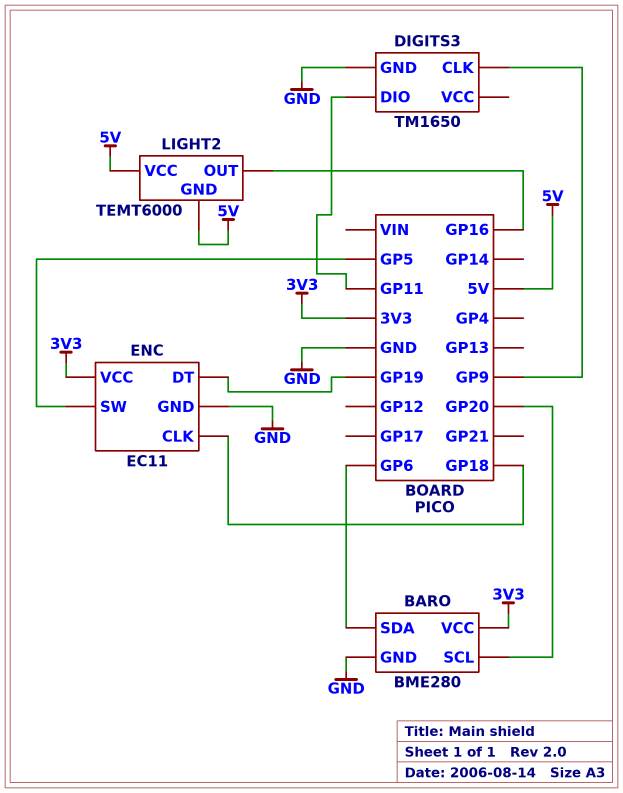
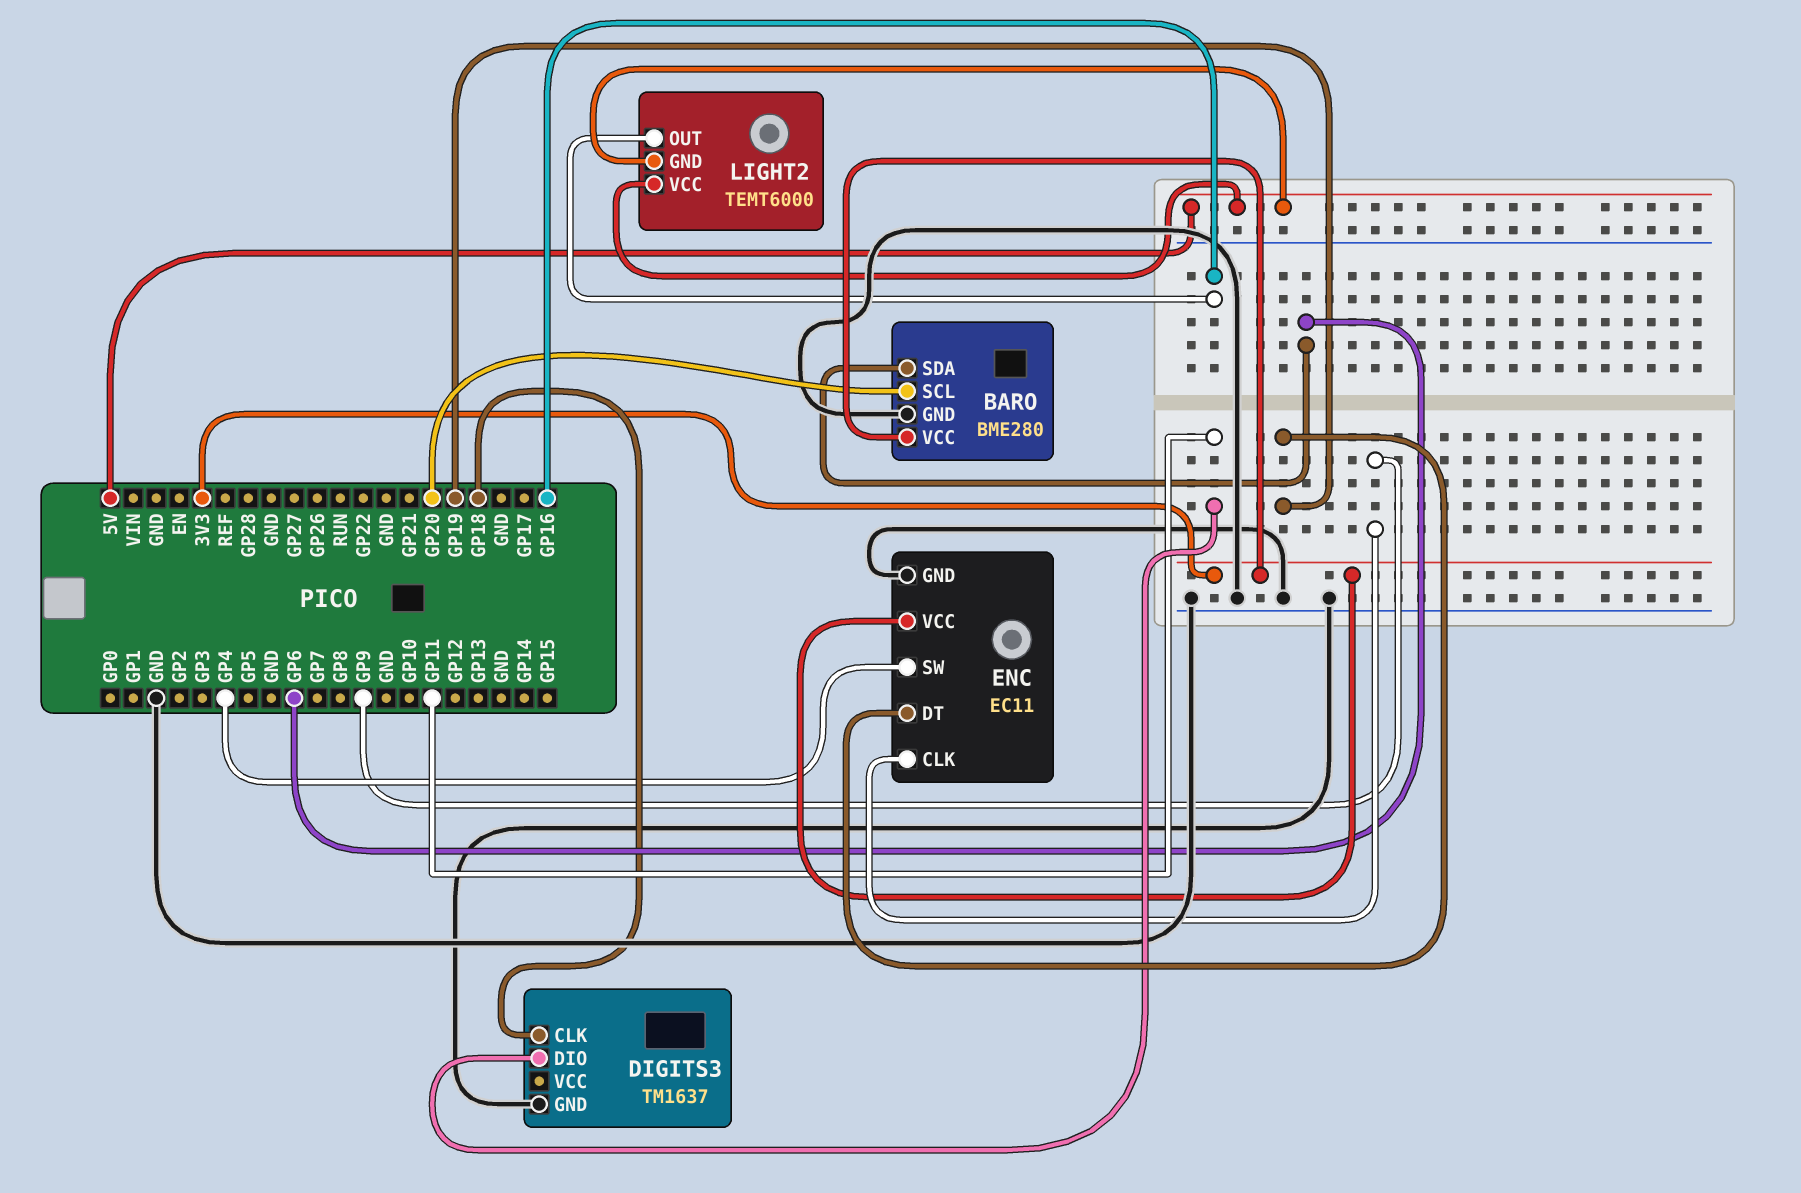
DIGITS3: TM1650 -> TM1637
DIGITS3 pin CLK: GP9 -> GP18
ENC pin CLK: GP18 -> GP9
ENC pin SW: GP5 -> GP4

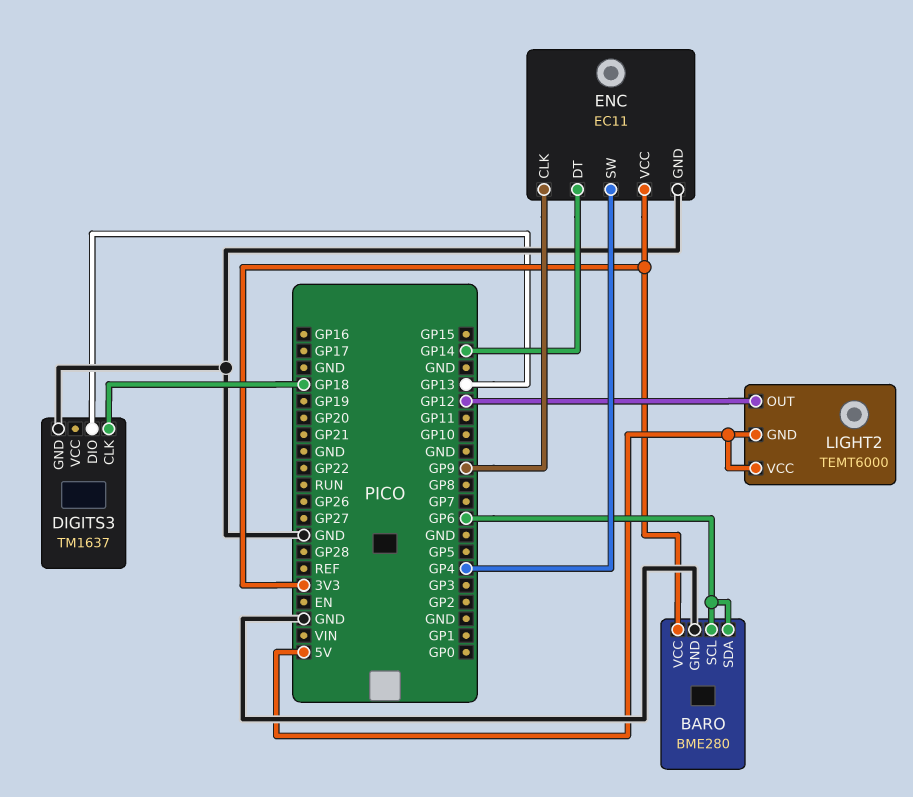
BARO pin SCL: GP20 -> GP6
DIGITS3 pin DIO: GP11 -> GP13
ENC pin DT: GP19 -> GP14
LIGHT2 pin OUT: GP16 -> GP12

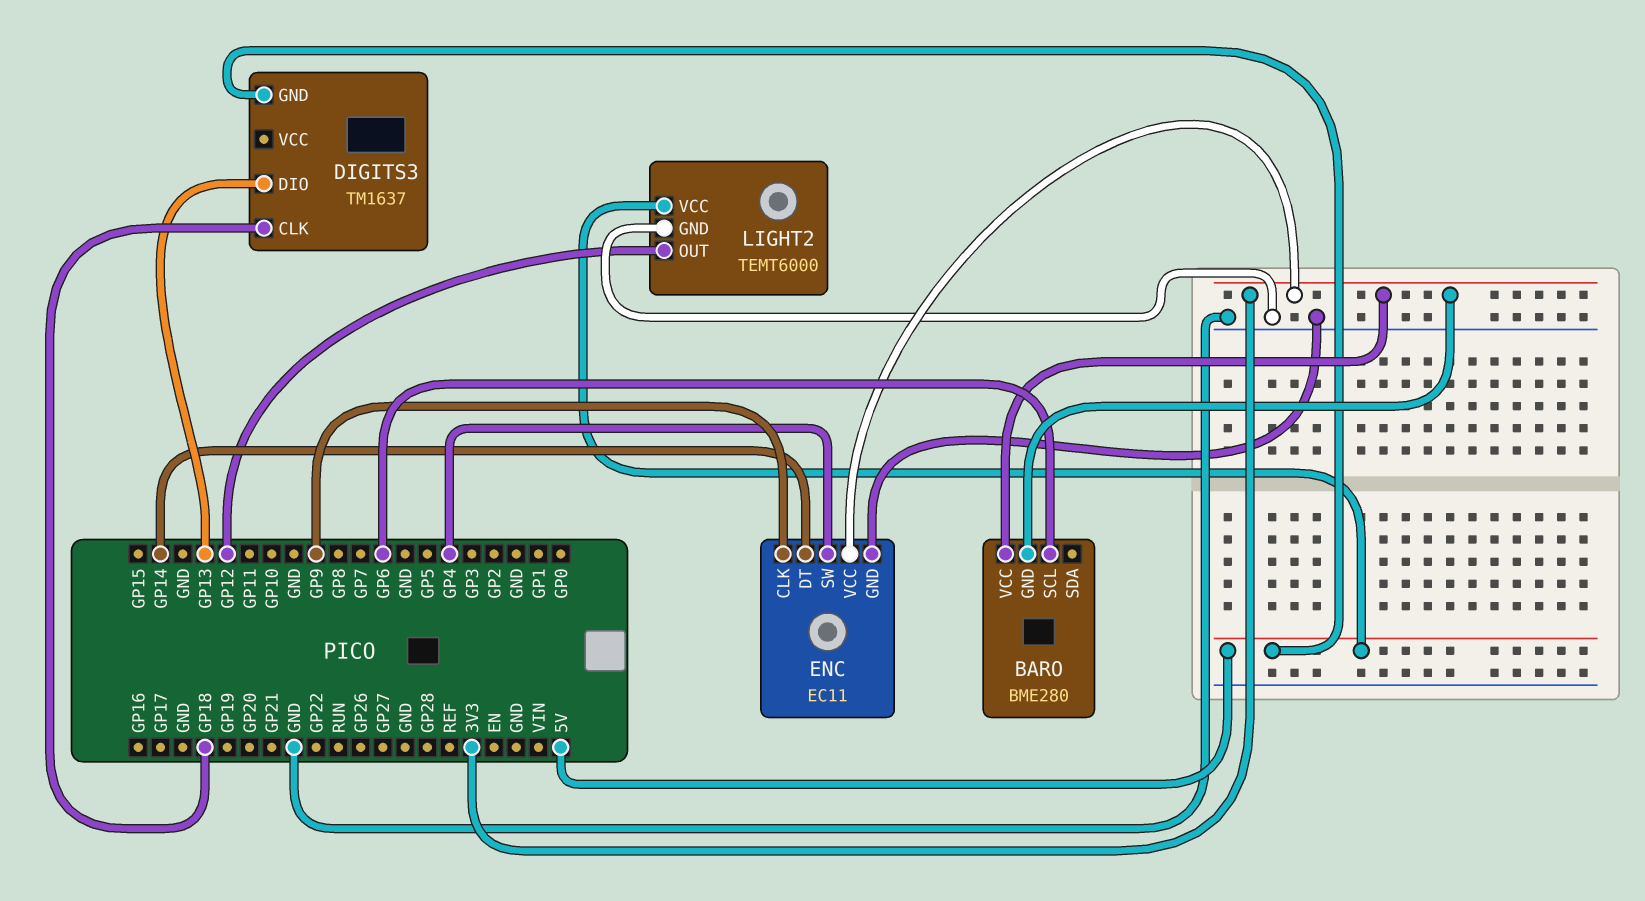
BARO pin GND: GND -> 3V3
BARO pin SDA: GP6 -> none
DIGITS3 pin GND: GND -> 5V
LIGHT2 pin GND: 5V -> GND

